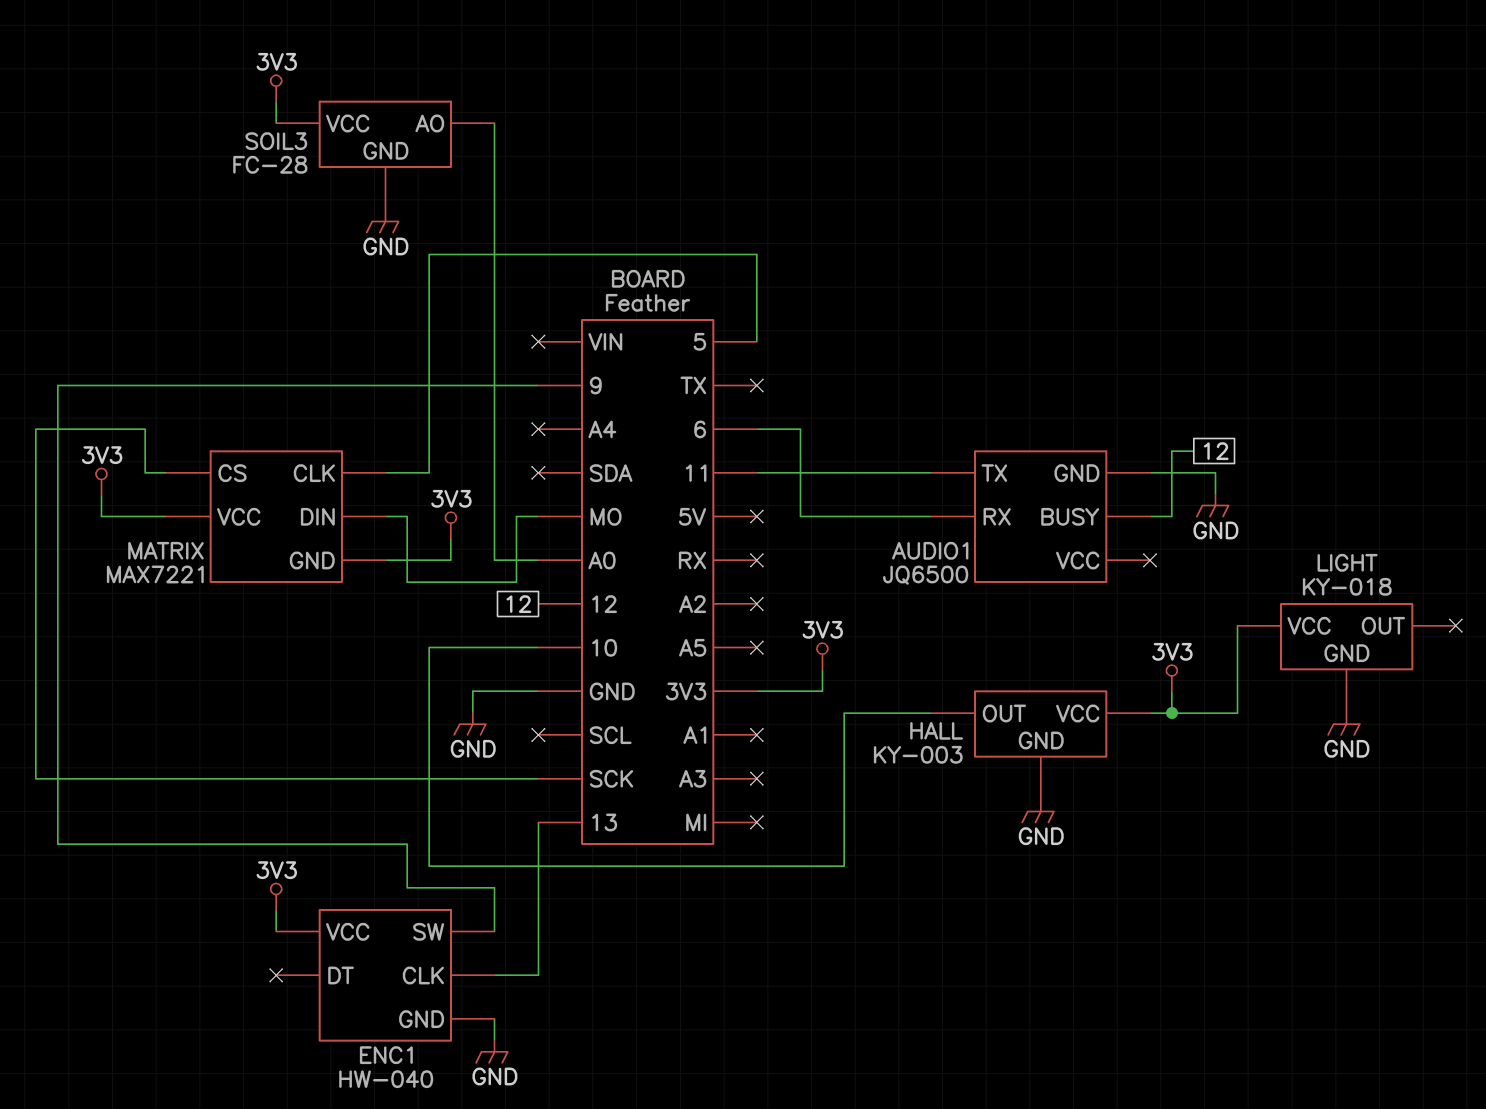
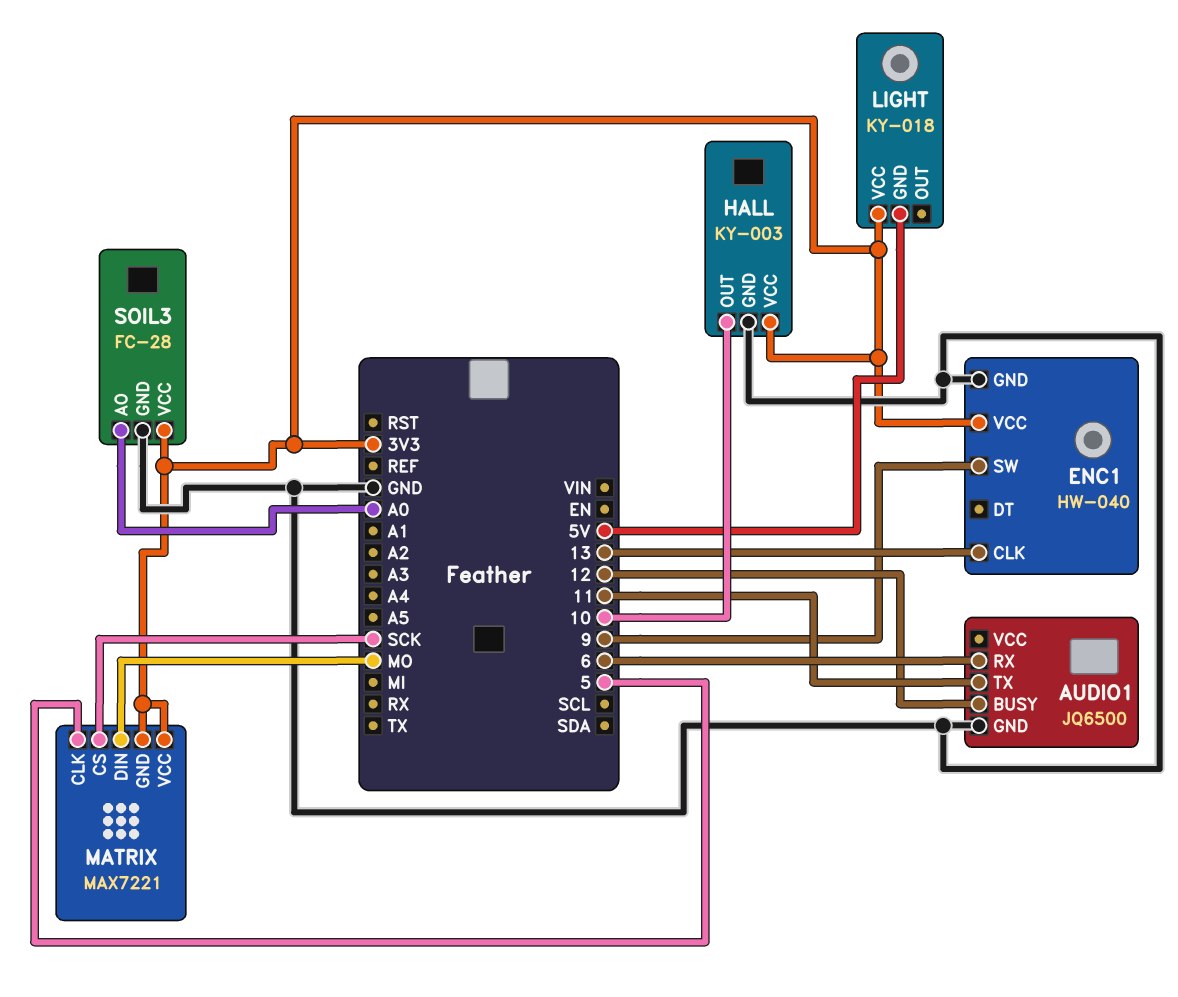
LIGHT pin GND: GND -> 5V

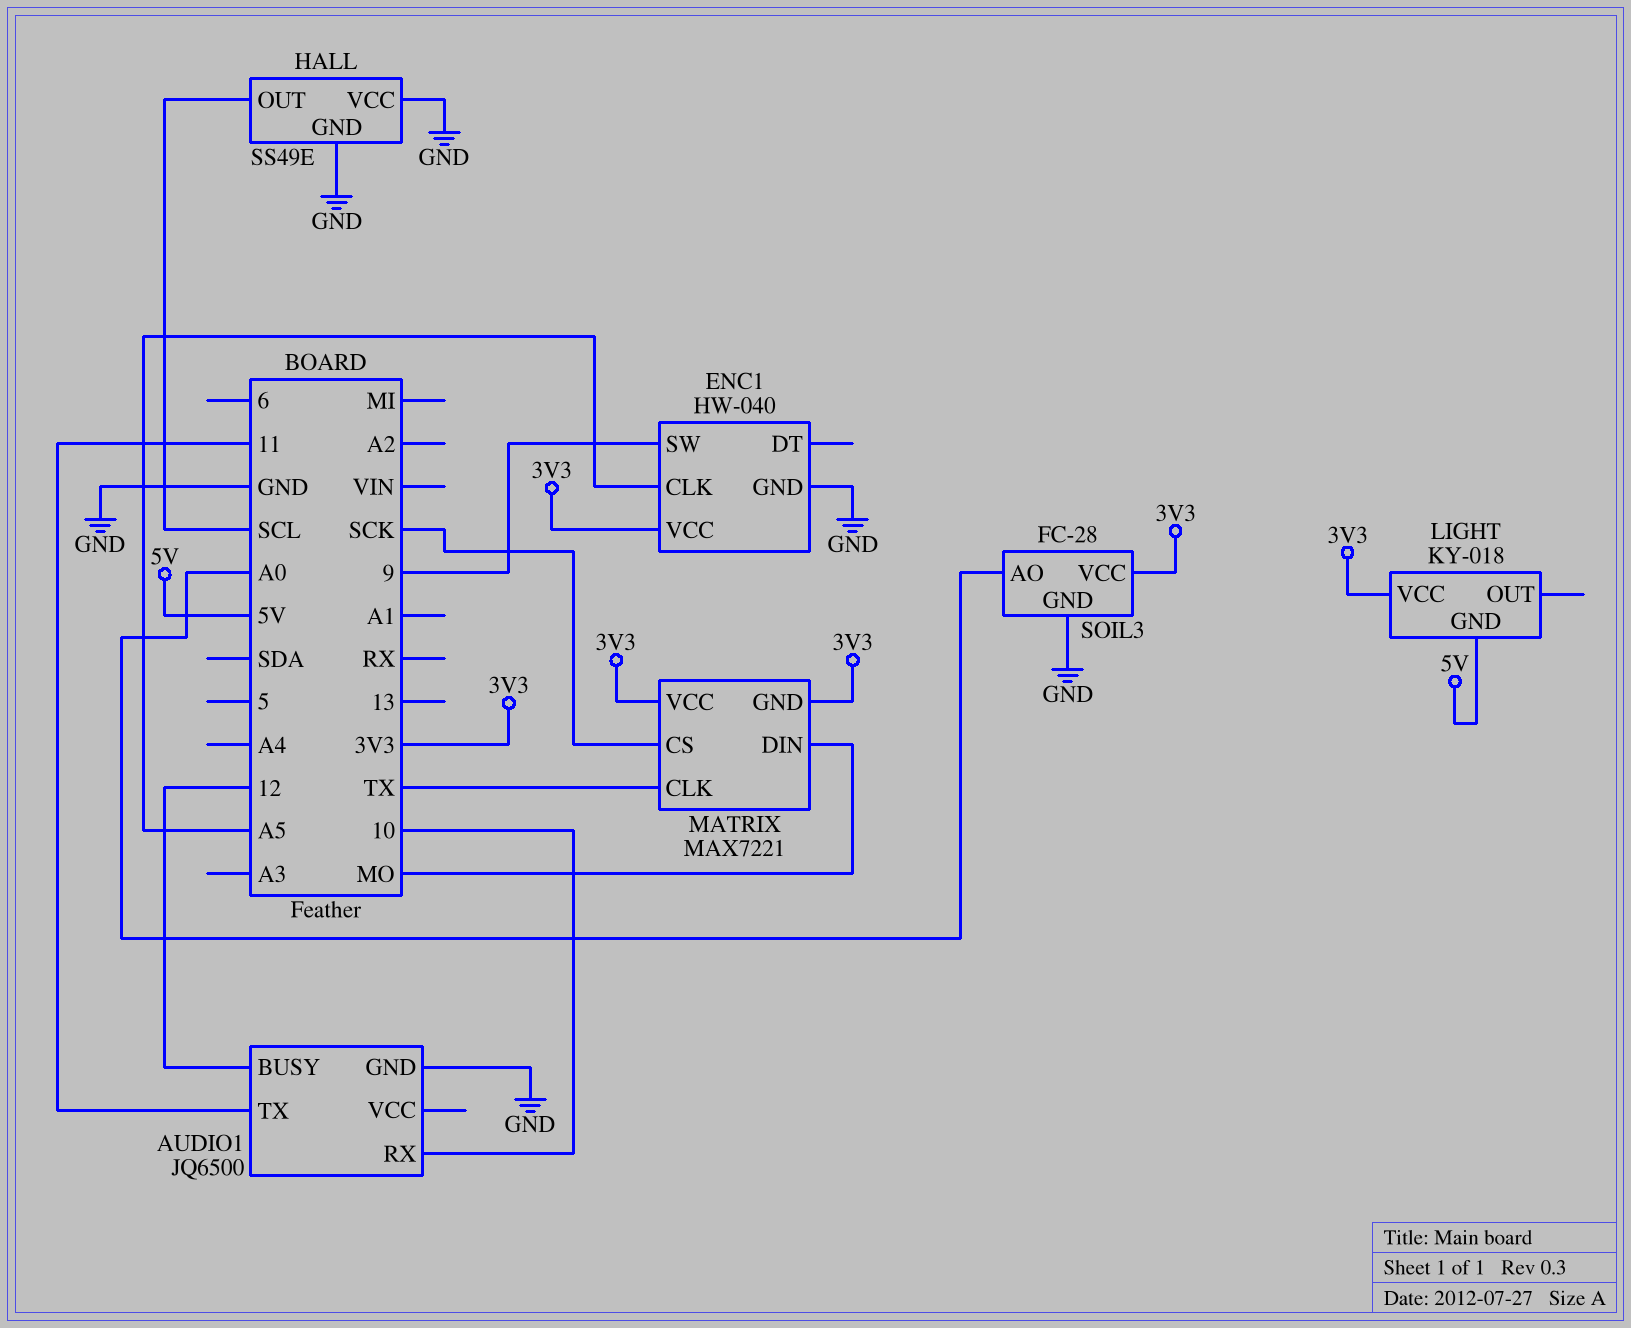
AUDIO1 pin RX: 6 -> 10
ENC1 pin CLK: 13 -> A5
HALL: KY-003 -> SS49E
HALL pin OUT: 10 -> SCL
HALL pin VCC: 3V3 -> GND
MATRIX pin CLK: 5 -> TX

